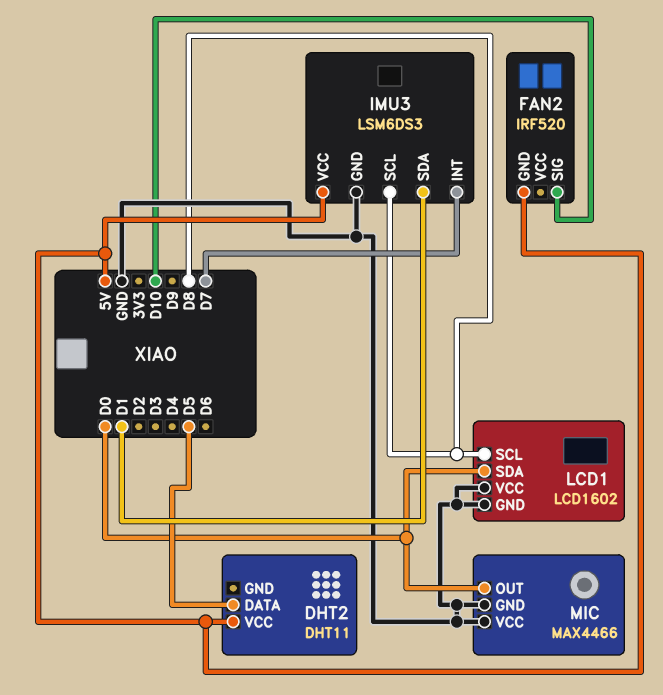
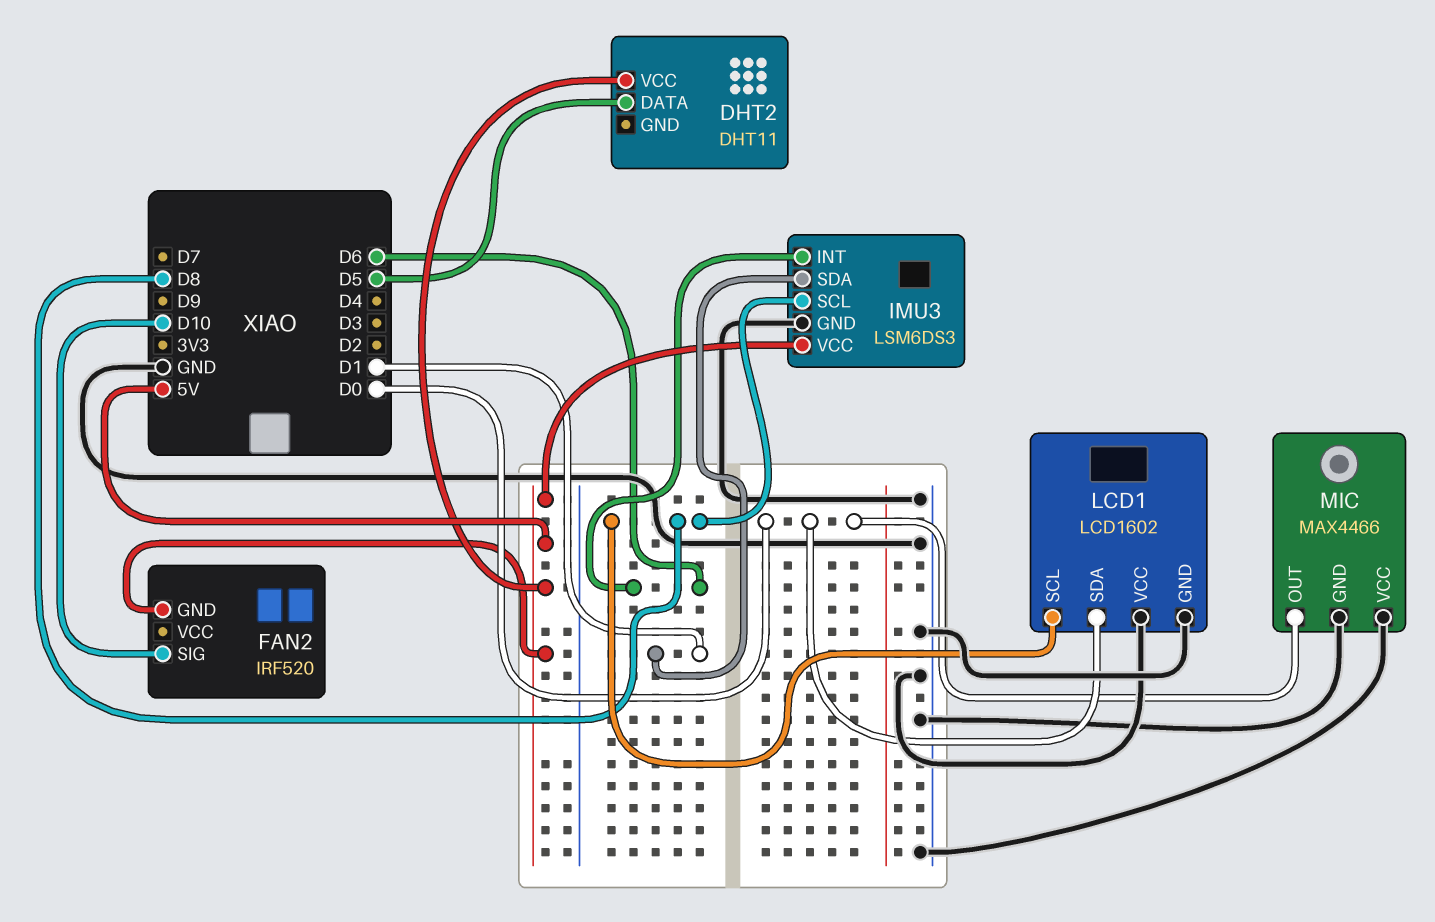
IMU3 pin INT: D7 -> D6

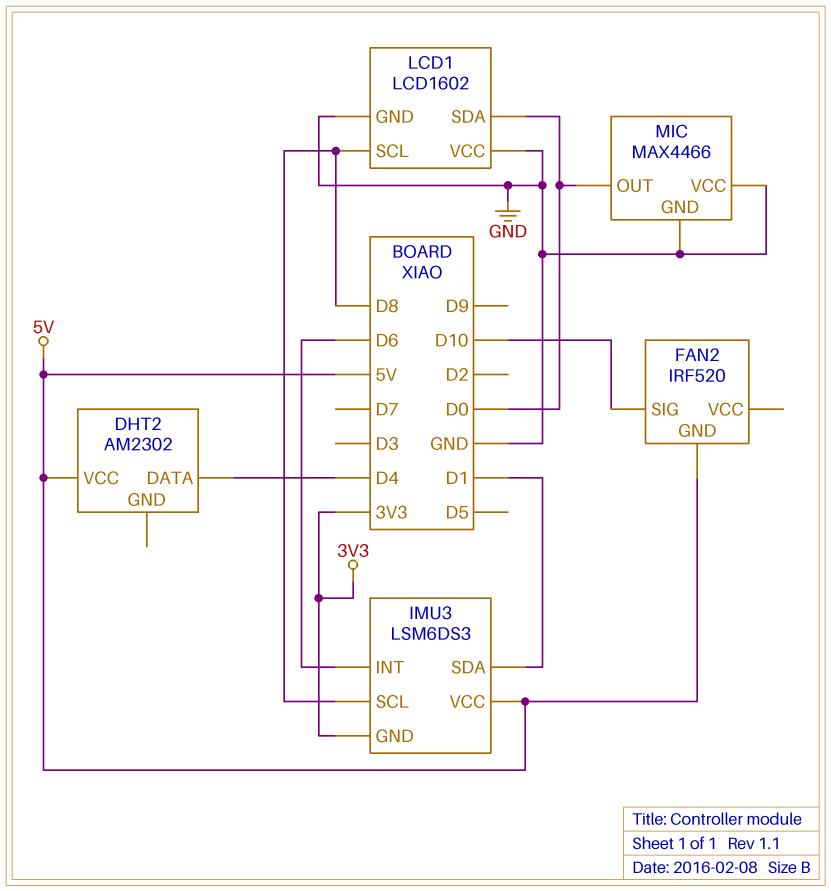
DHT2: DHT11 -> AM2302
DHT2 pin DATA: D5 -> D4
IMU3 pin GND: GND -> 3V3

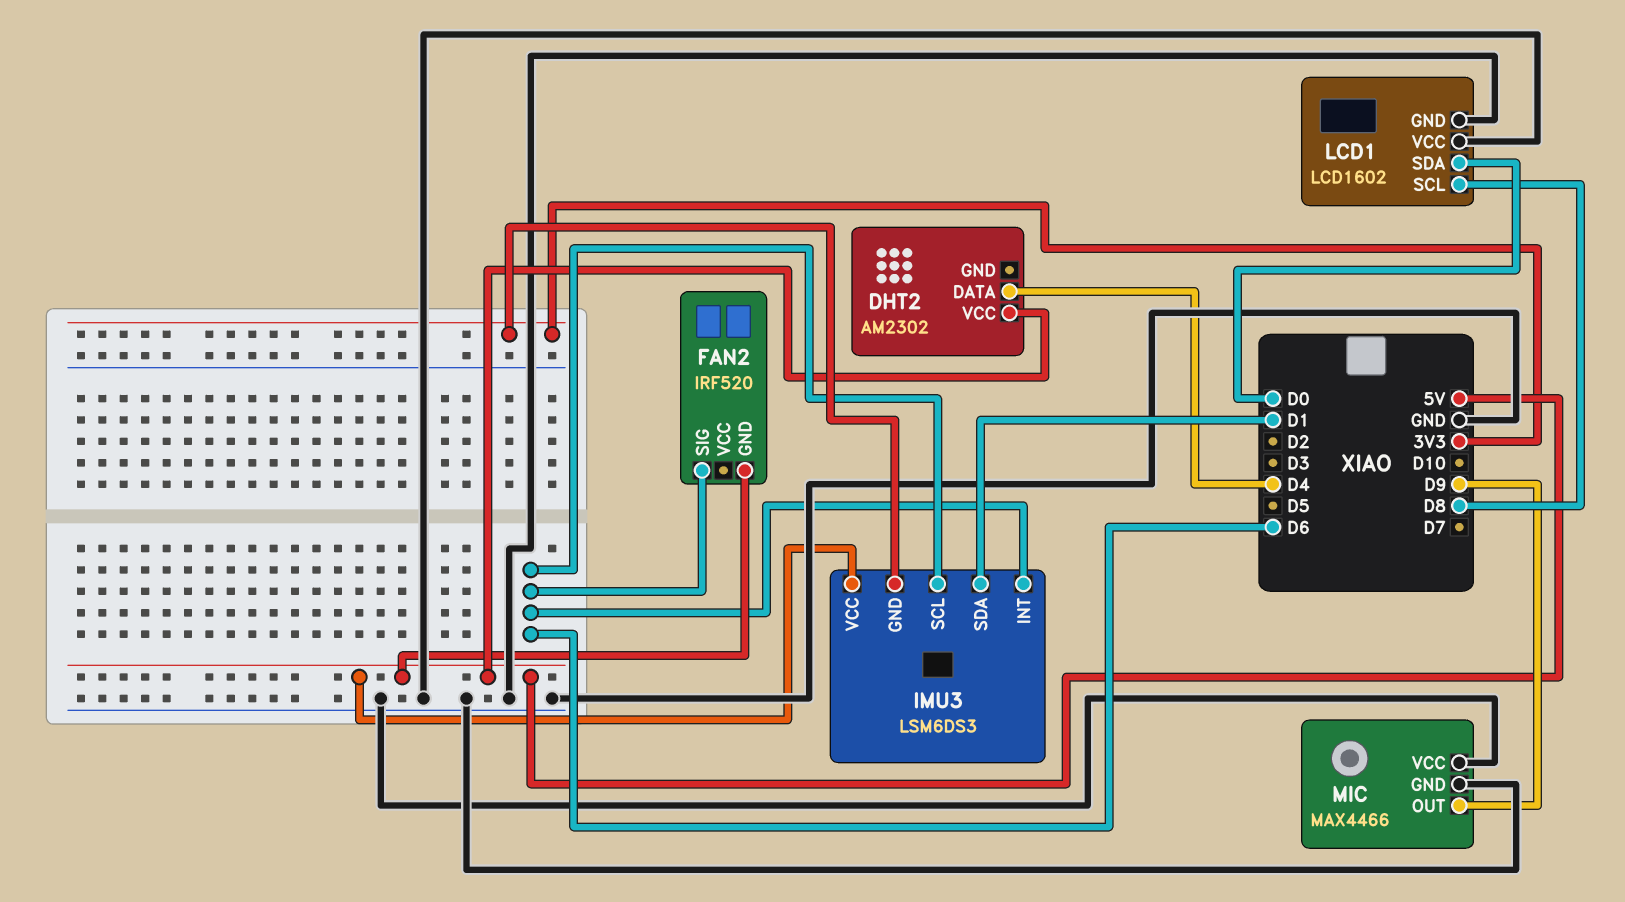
FAN2 pin SIG: D10 -> D6
IMU3 pin SCL: D8 -> D6
MIC pin OUT: D0 -> D9

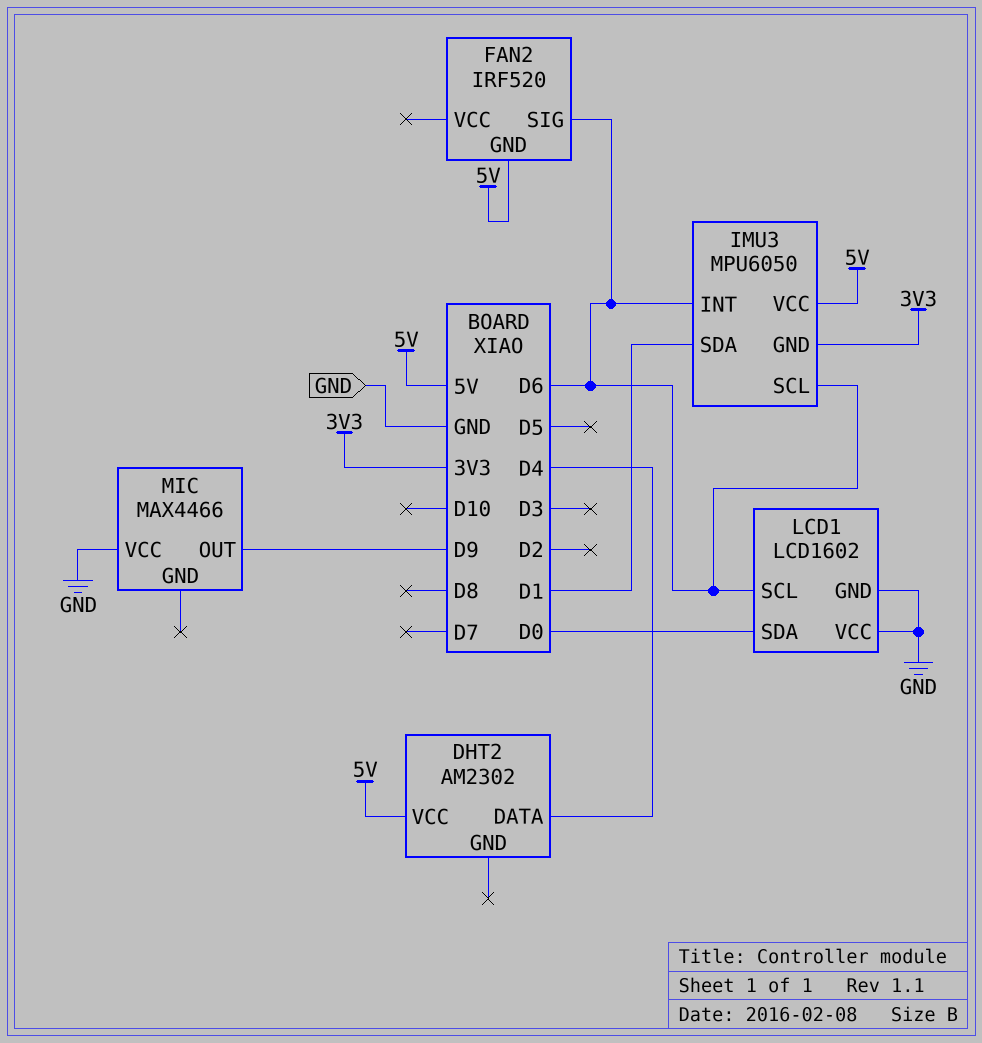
IMU3: LSM6DS3 -> MPU6050
LCD1 pin SCL: D8 -> D6
MIC pin GND: GND -> none

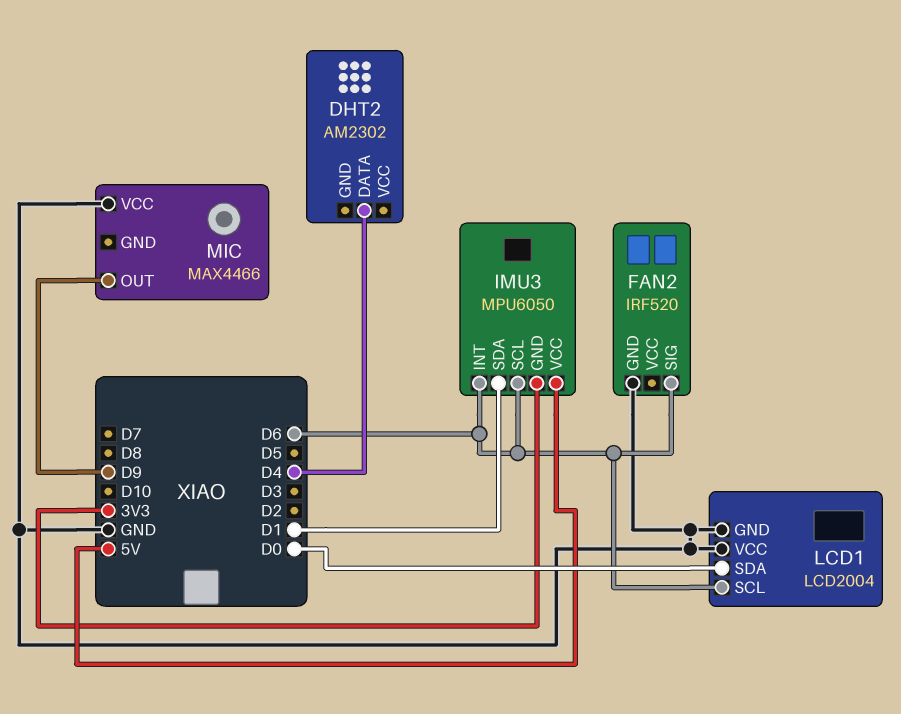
DHT2 pin VCC: 5V -> none
FAN2 pin GND: 5V -> GND
LCD1: LCD1602 -> LCD2004

